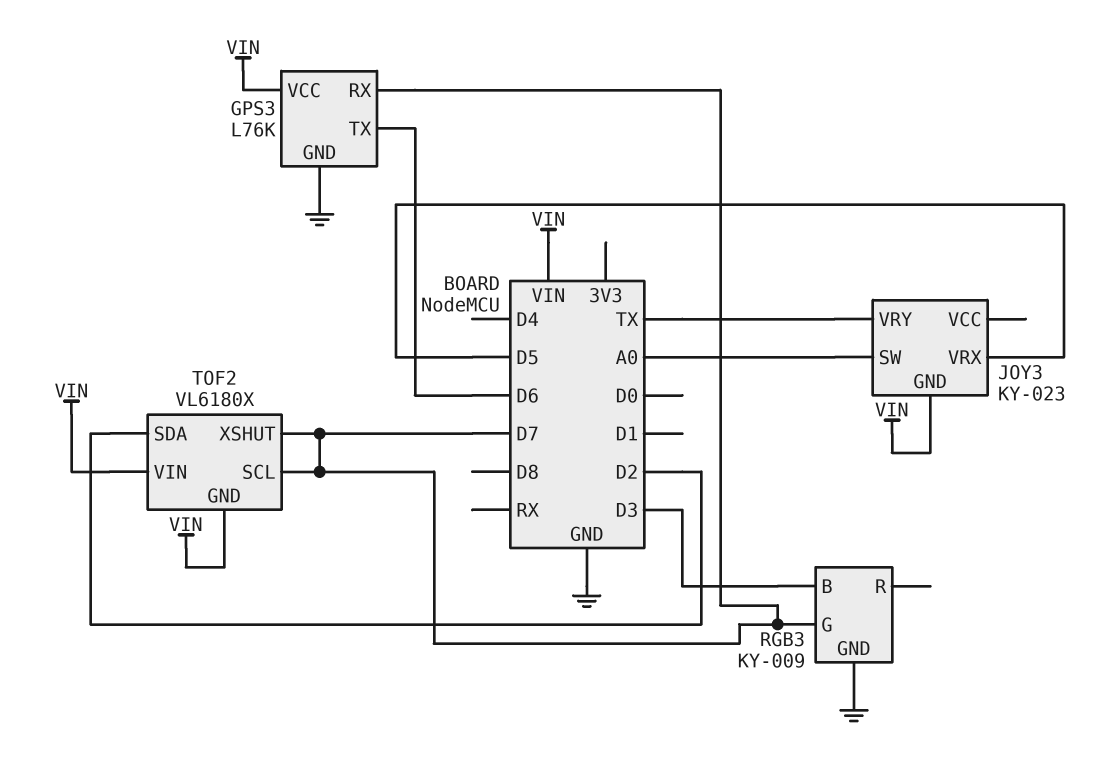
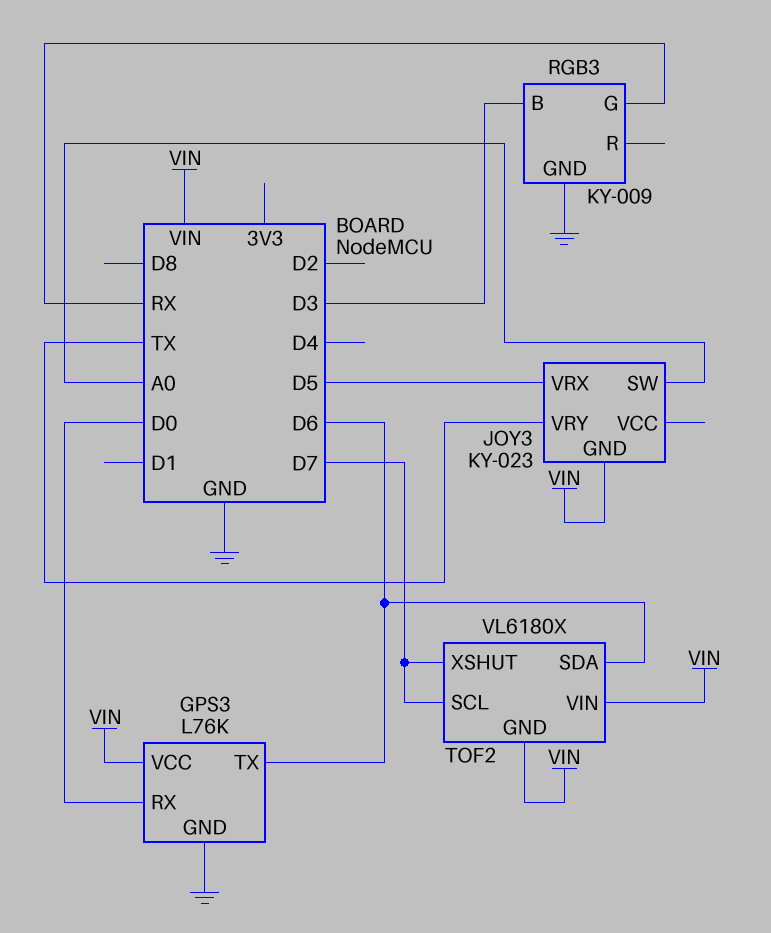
GPS3 pin RX: D7 -> D0
RGB3 pin G: D7 -> RX
TOF2 pin SDA: D2 -> D6

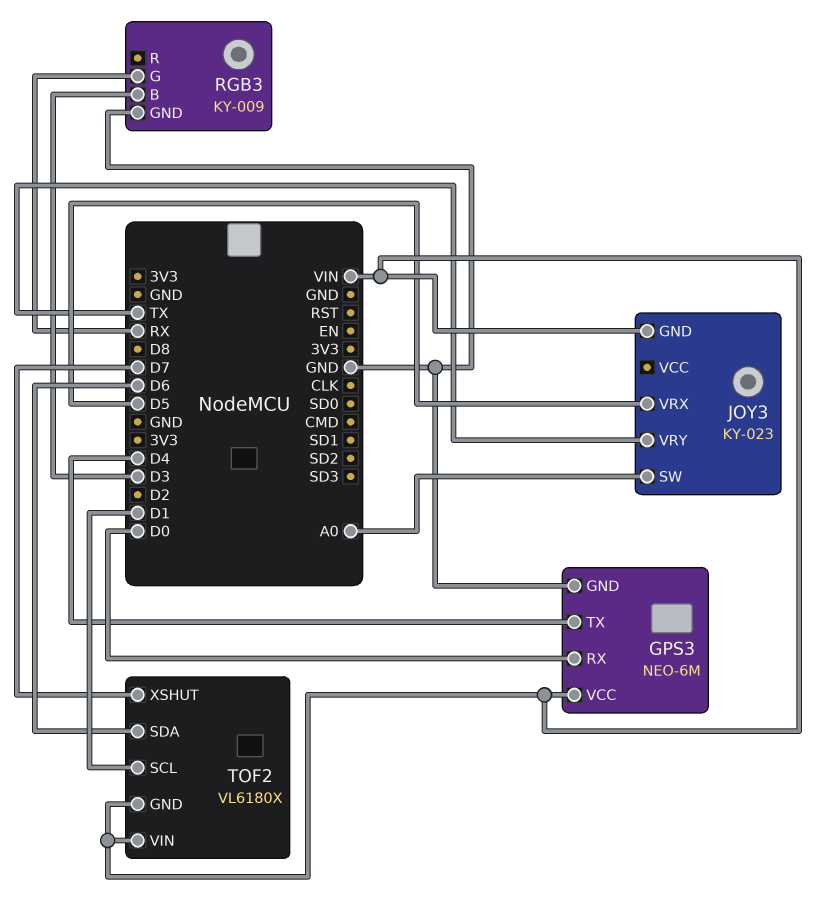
GPS3: L76K -> NEO-6M
GPS3 pin TX: D6 -> D4
TOF2 pin SCL: D7 -> D1

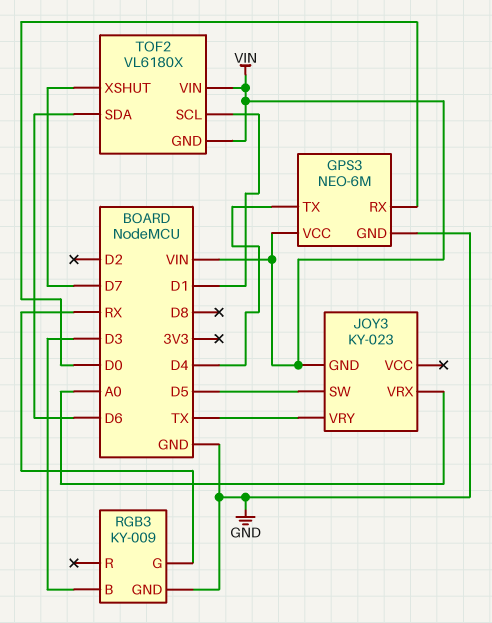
JOY3 pin SW: A0 -> D5
JOY3 pin VRX: D5 -> A0

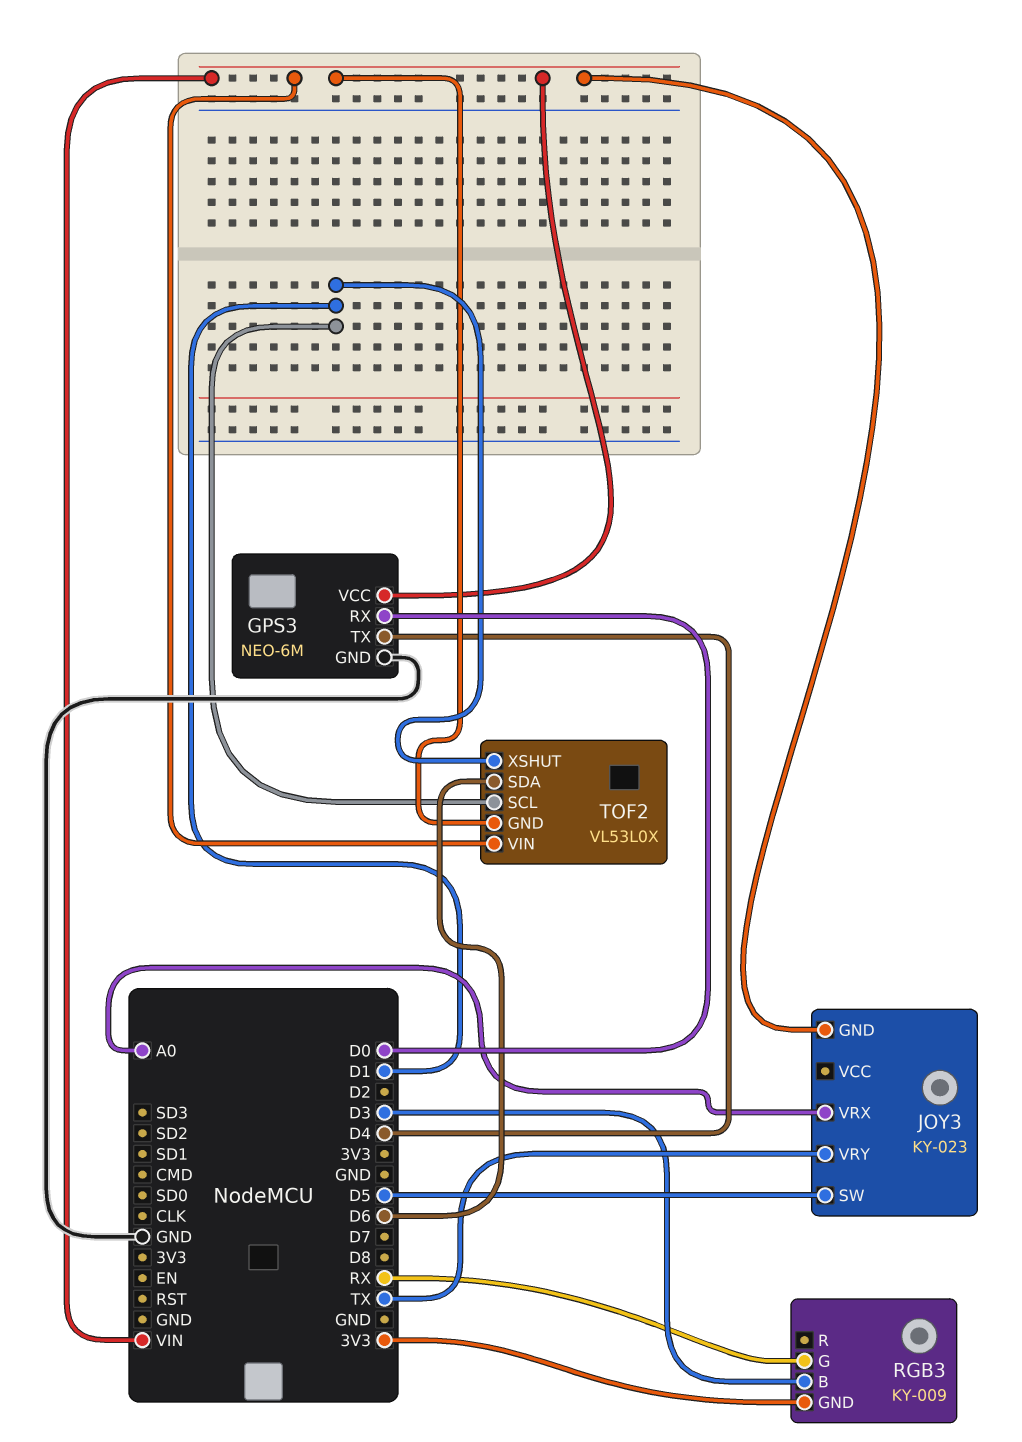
RGB3 pin GND: GND -> 3V3
TOF2: VL6180X -> VL53L0X
TOF2 pin XSHUT: D7 -> D1

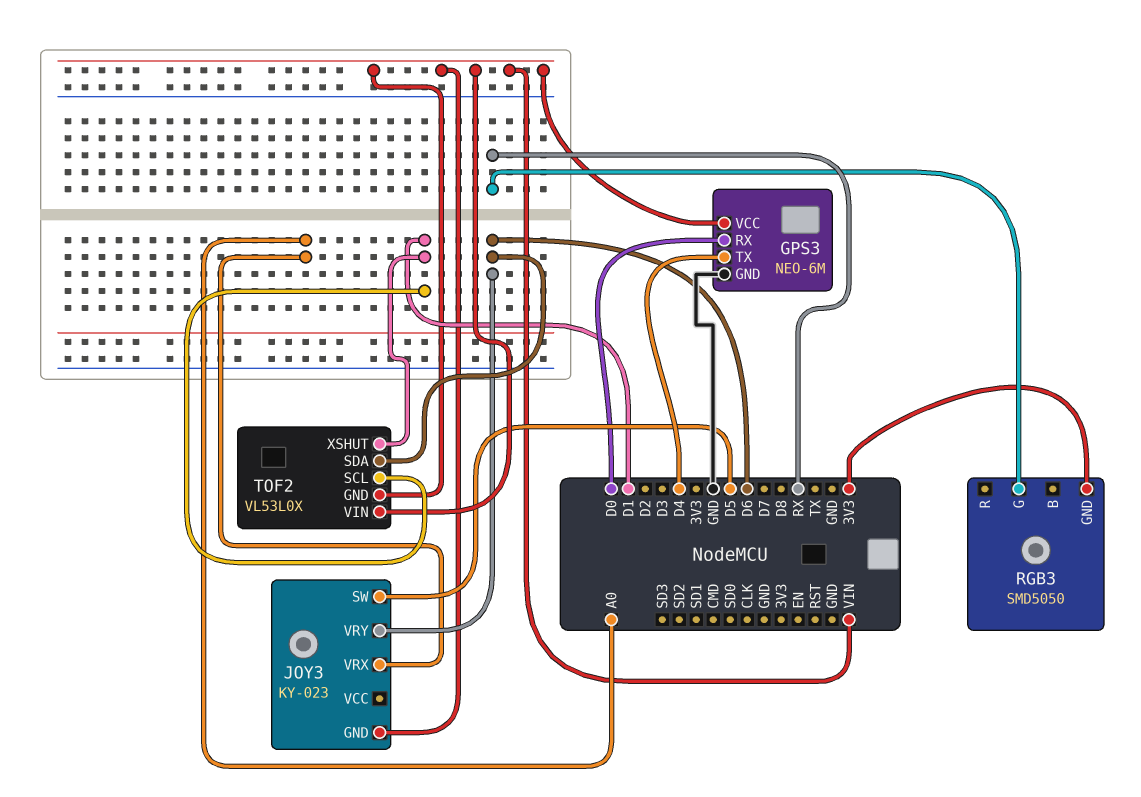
JOY3 pin VRY: TX -> D6
RGB3: KY-009 -> SMD5050
RGB3 pin B: D3 -> none

